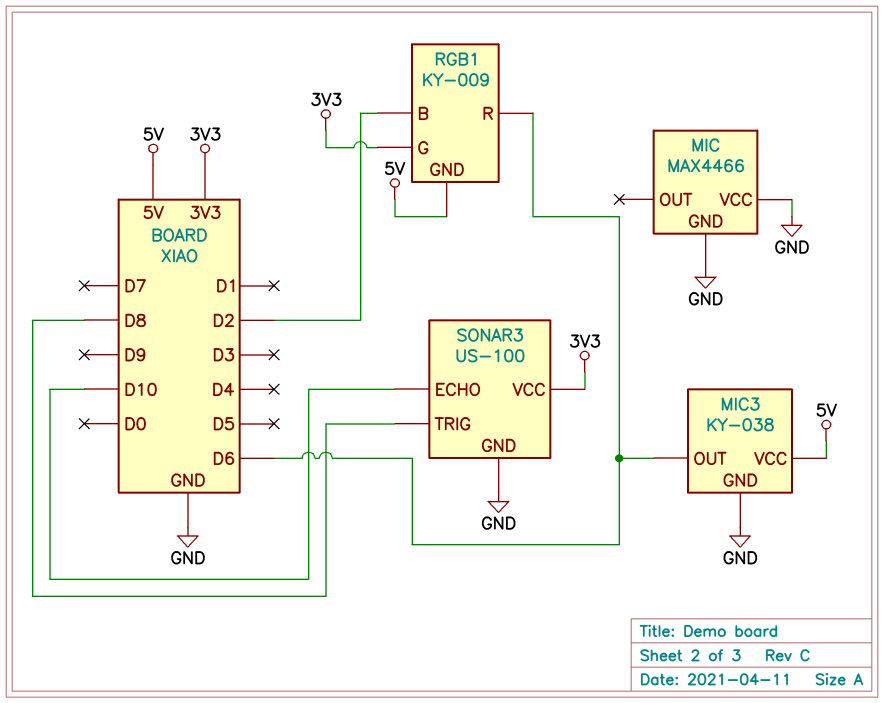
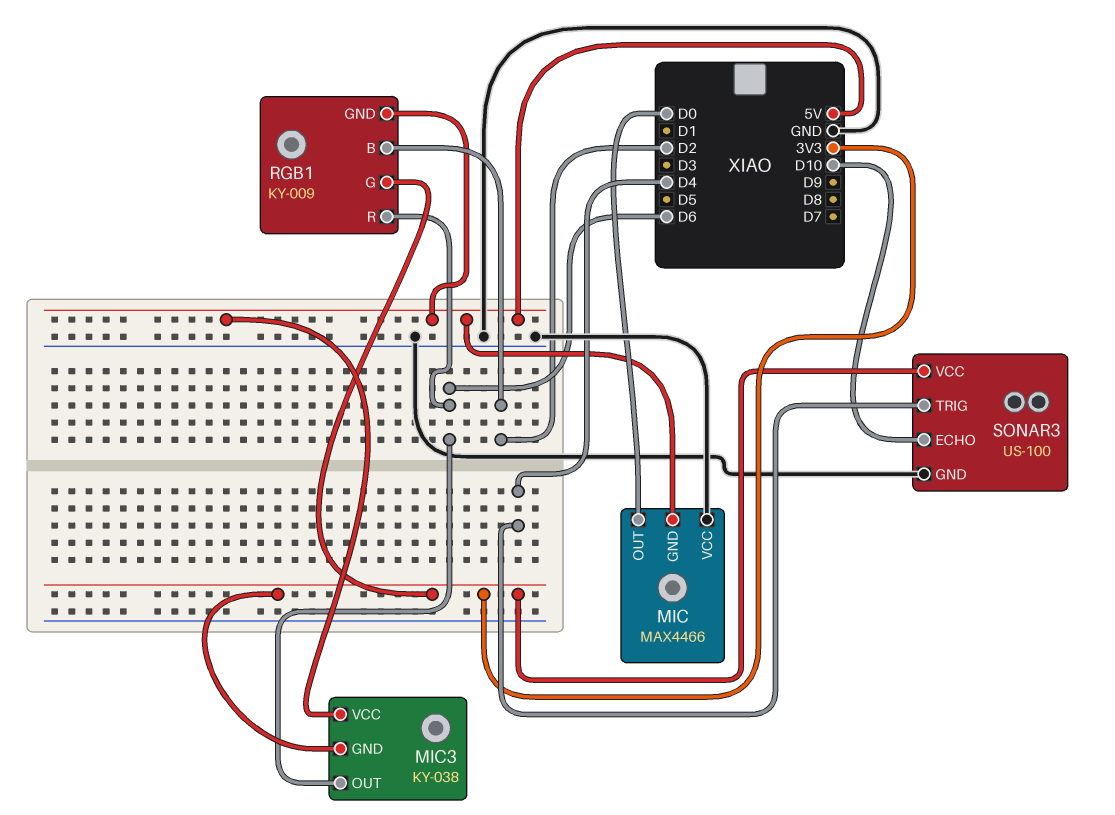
MIC pin GND: GND -> 5V
MIC pin OUT: none -> D0
MIC3 pin GND: GND -> 3V3
SONAR3 pin TRIG: D8 -> D4

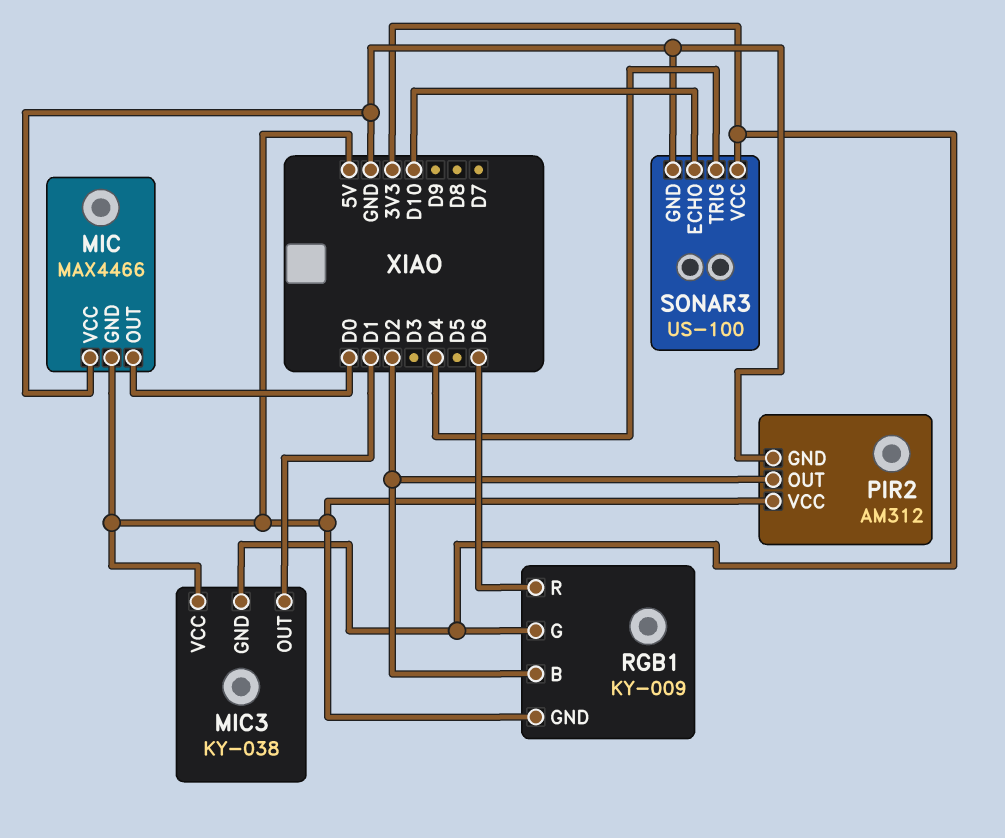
MIC3 pin OUT: D6 -> D1
PIR2: none -> AM312
PIR2 pin GND: none -> GND
PIR2 pin OUT: none -> D2
PIR2 pin VCC: none -> 5V

